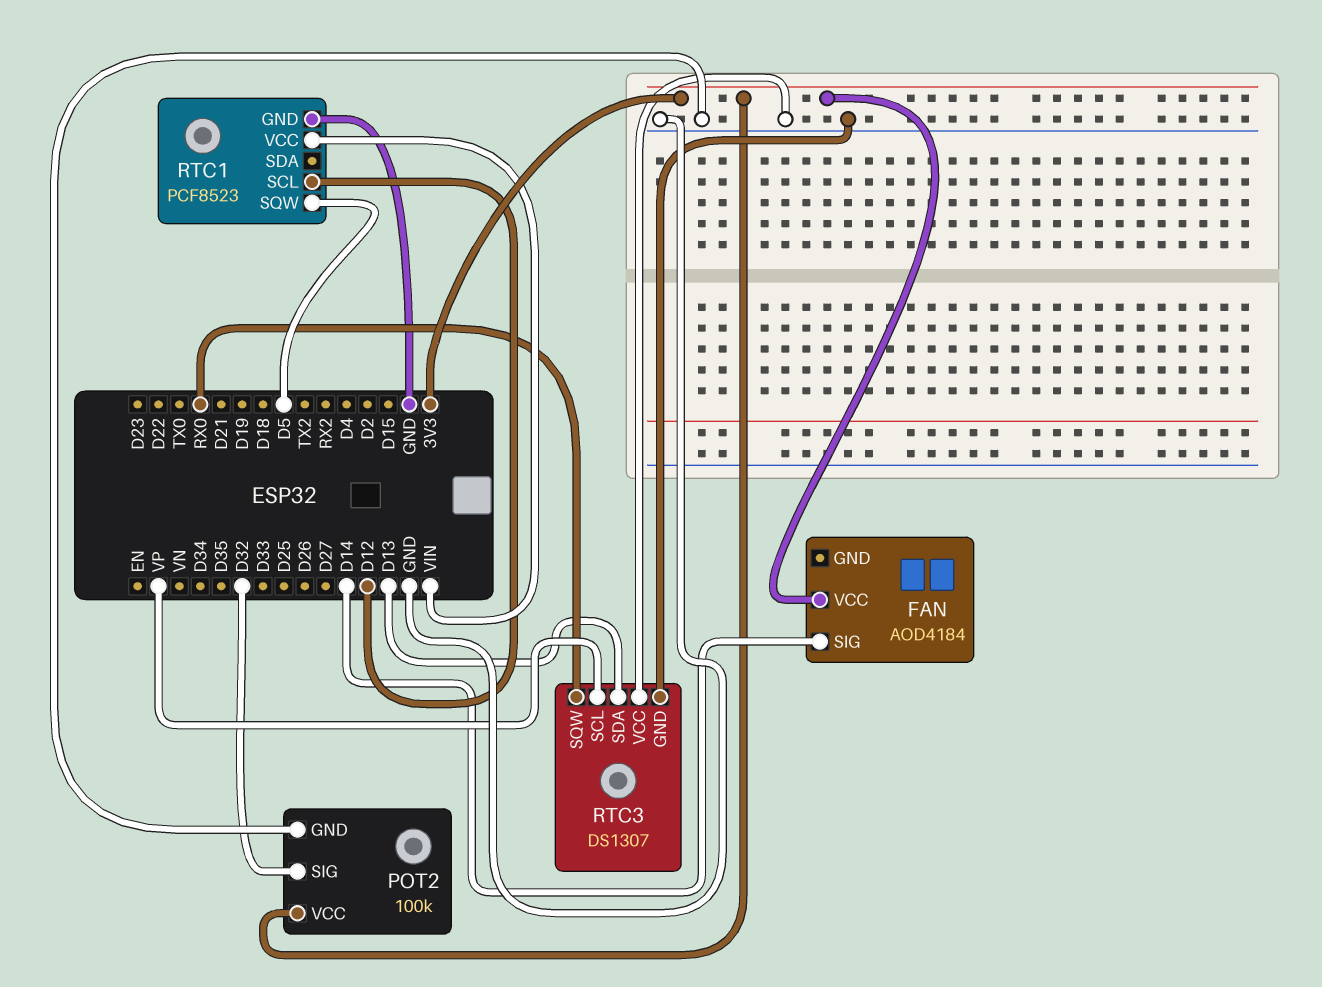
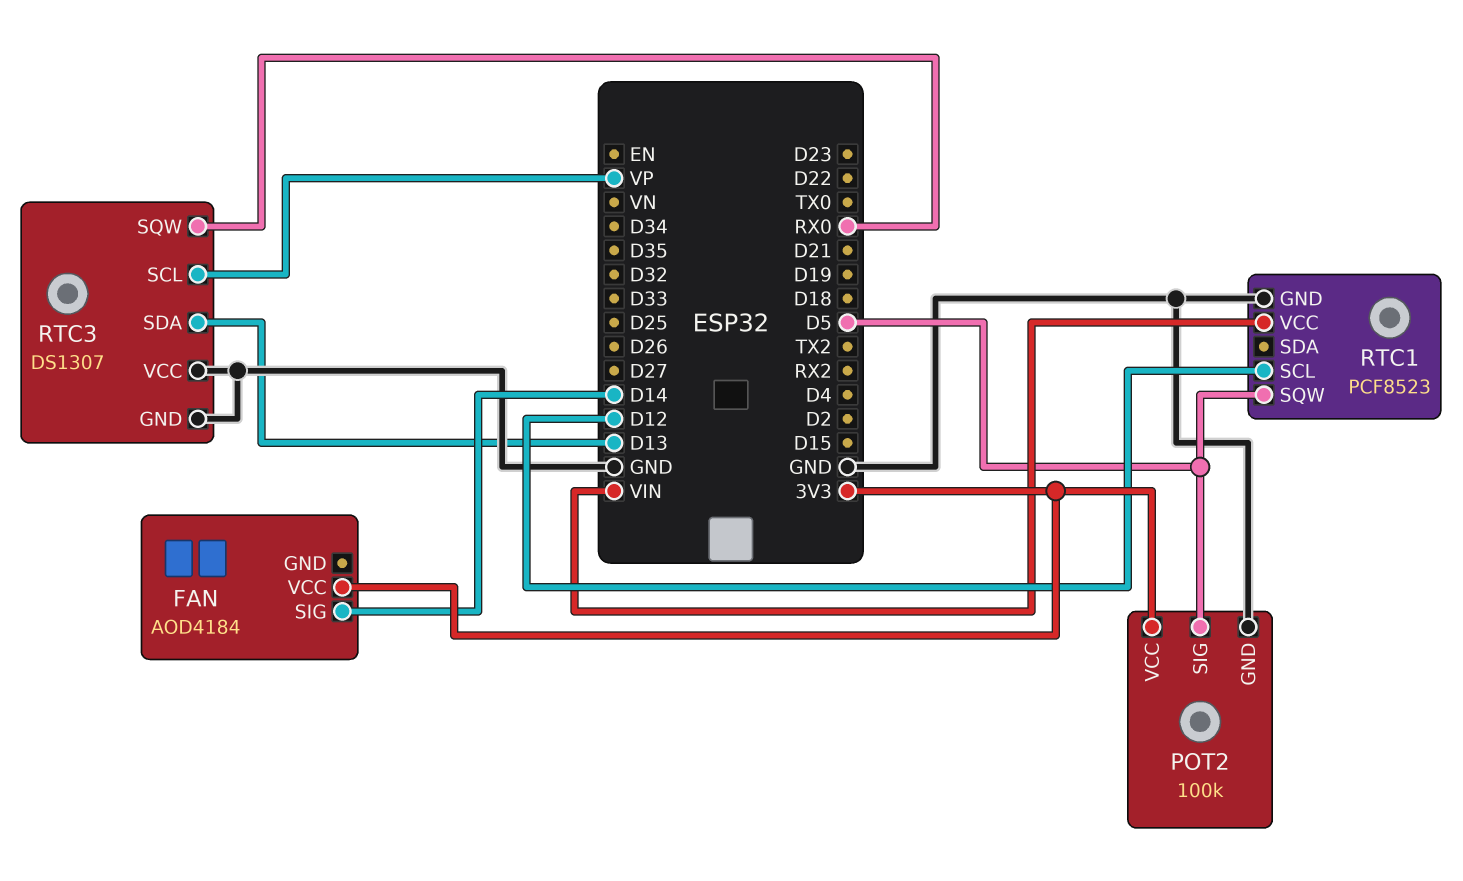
POT2 pin SIG: D32 -> D5

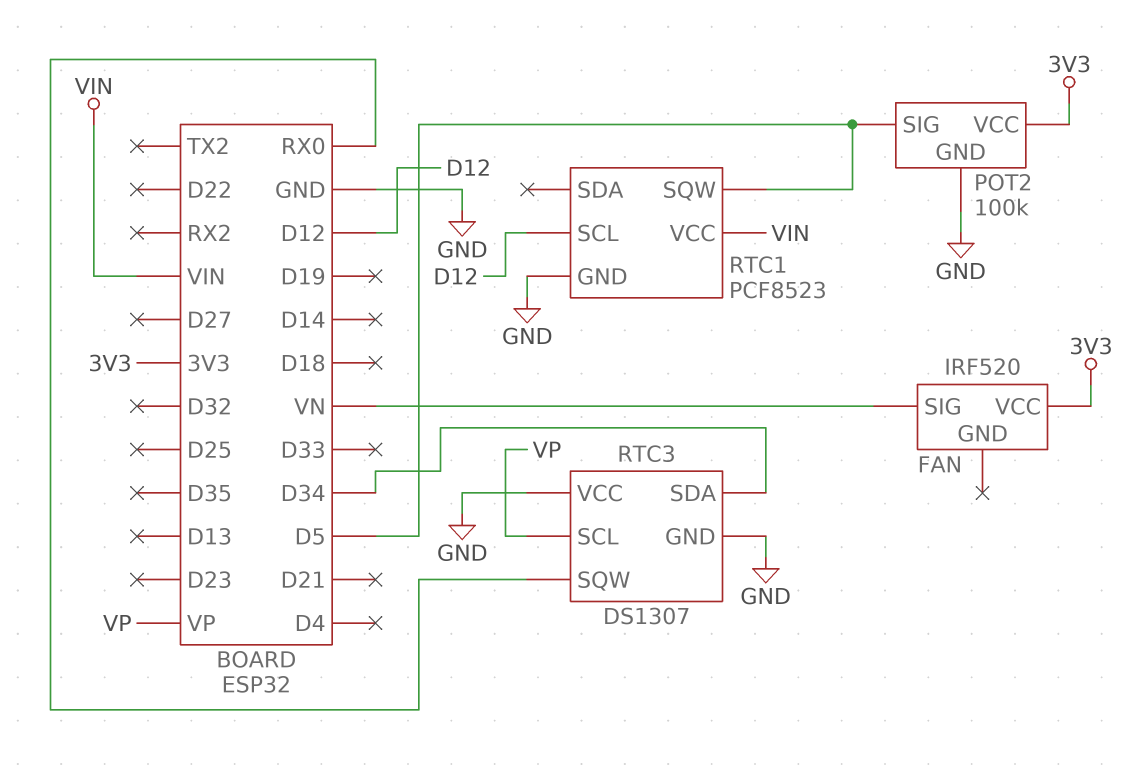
FAN: AOD4184 -> IRF520
FAN pin SIG: D14 -> VN
RTC3 pin SDA: D13 -> D34

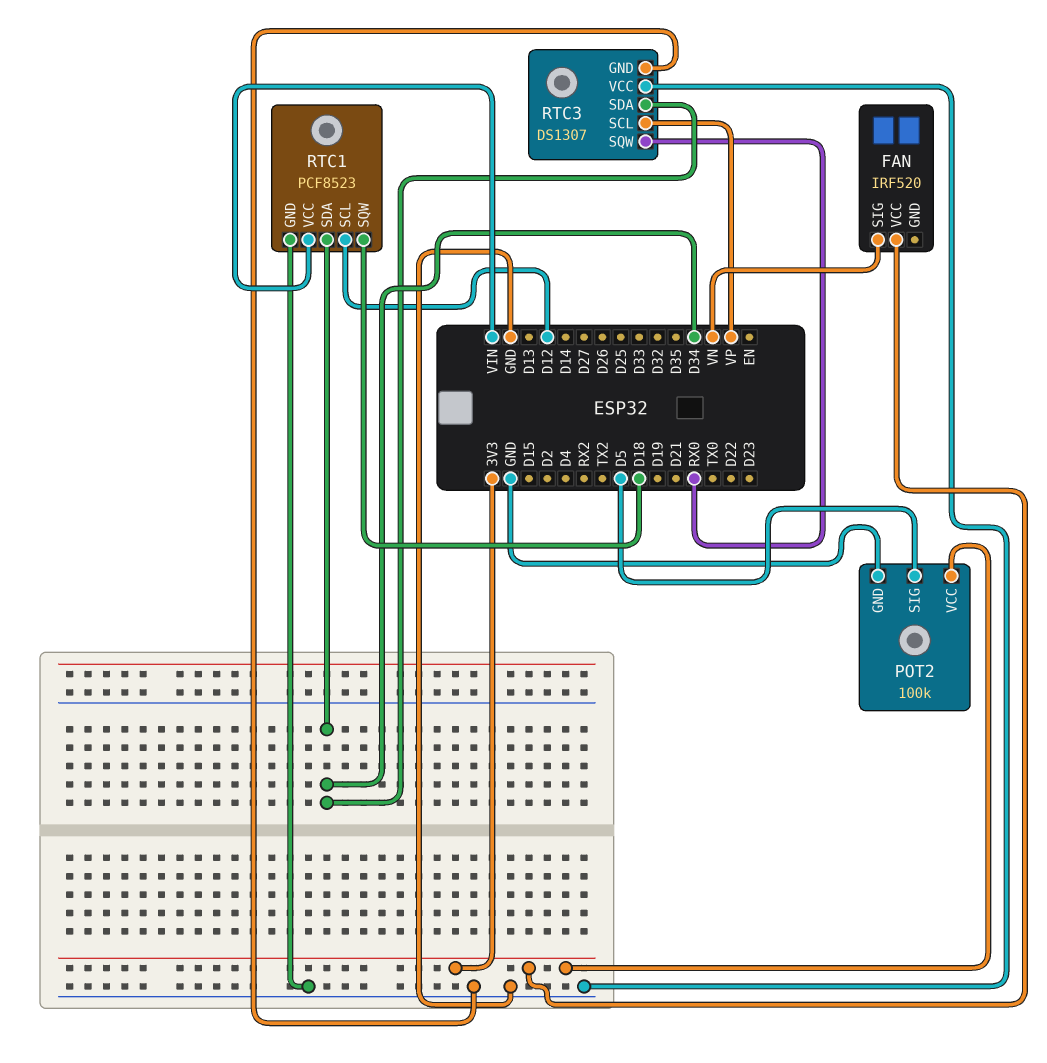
RTC1 pin SDA: none -> D34
RTC1 pin SQW: D5 -> D18

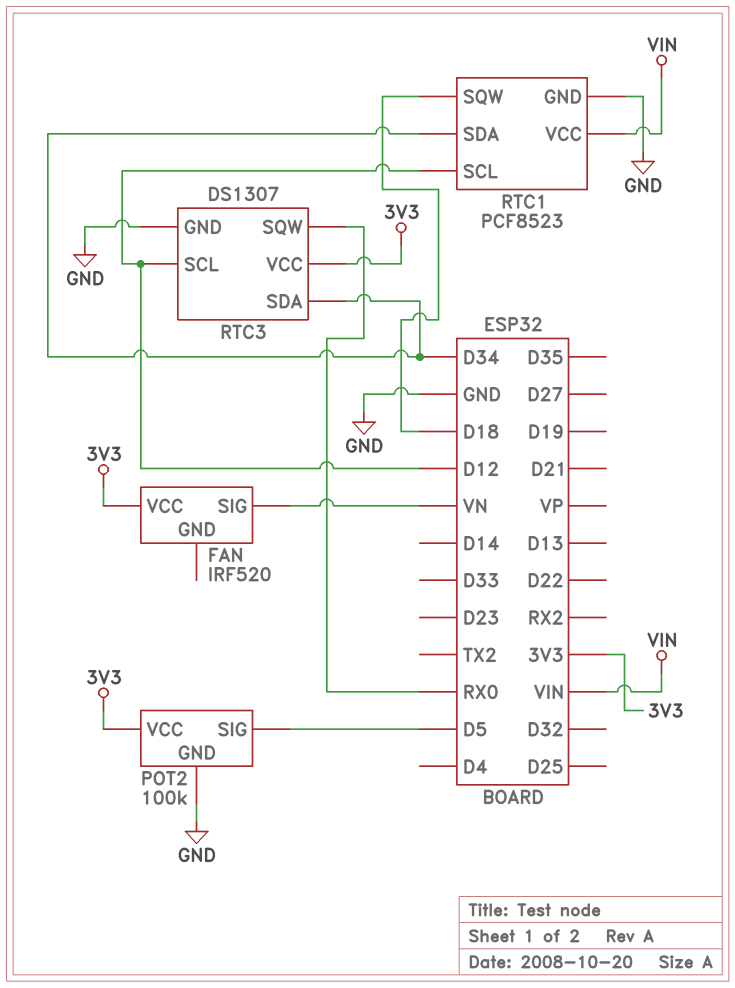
RTC3 pin SCL: VP -> D12
RTC3 pin VCC: GND -> 3V3

